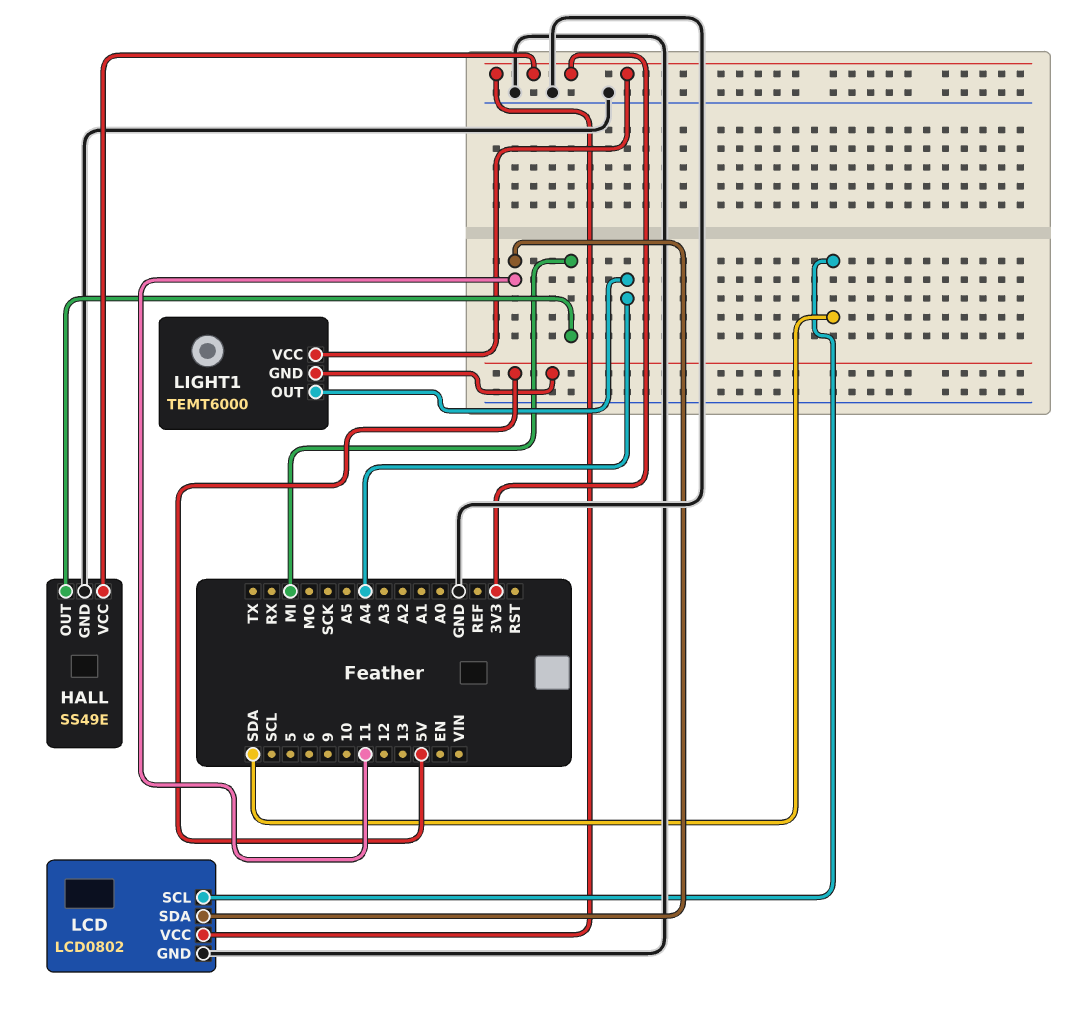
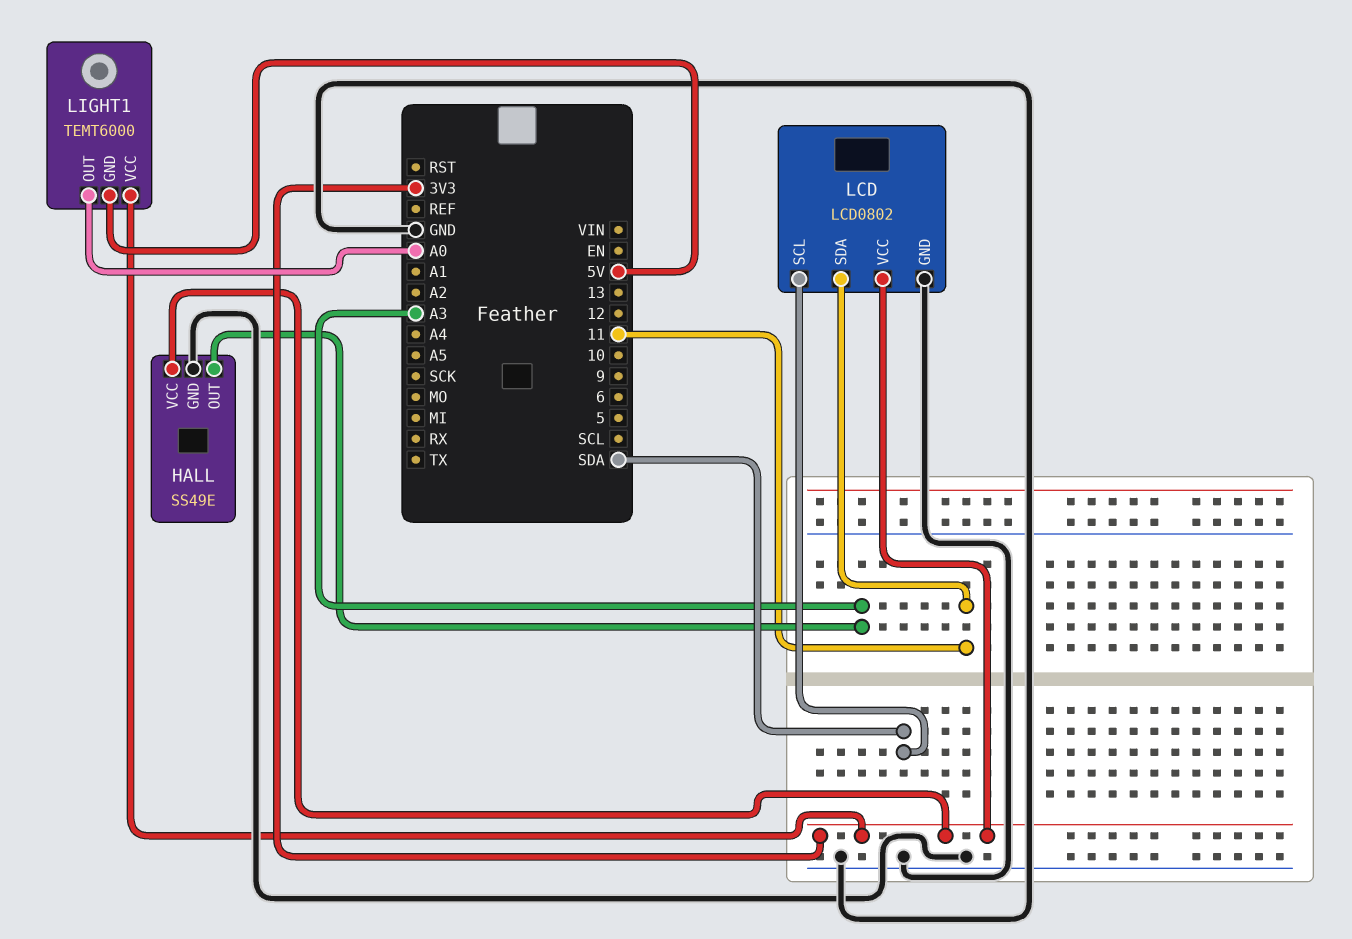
HALL pin OUT: MI -> A3
LIGHT1 pin OUT: A4 -> A0

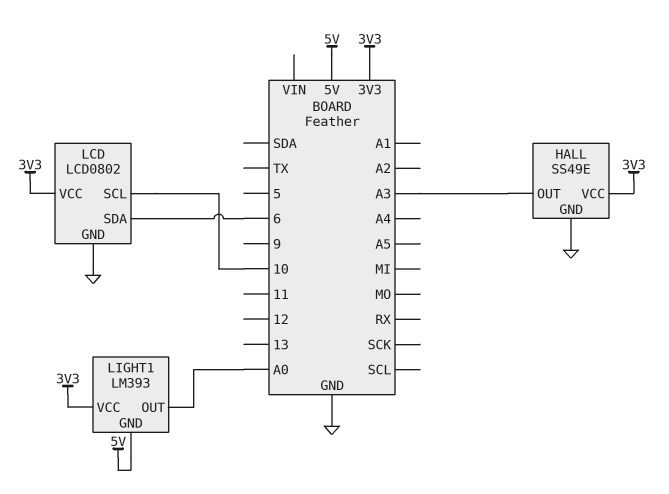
LCD pin SCL: SDA -> 10
LCD pin SDA: 11 -> 6
LIGHT1: TEMT6000 -> LM393

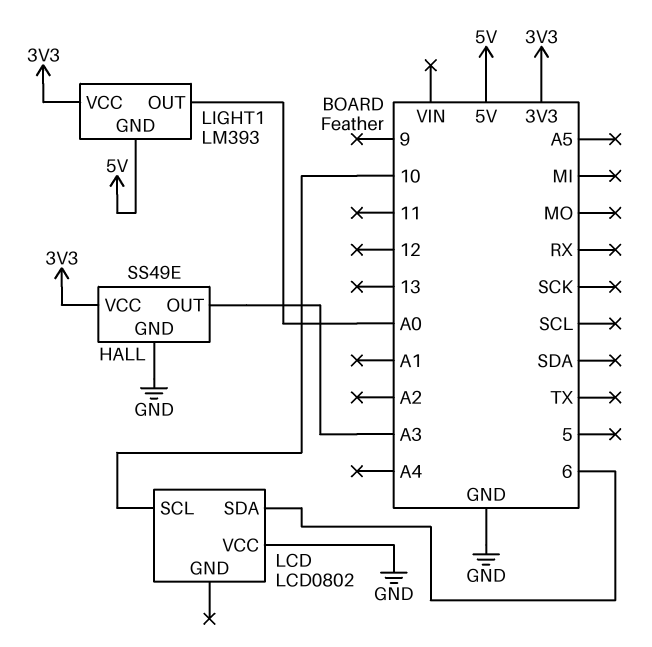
LCD pin GND: GND -> none
LCD pin VCC: 3V3 -> GND

